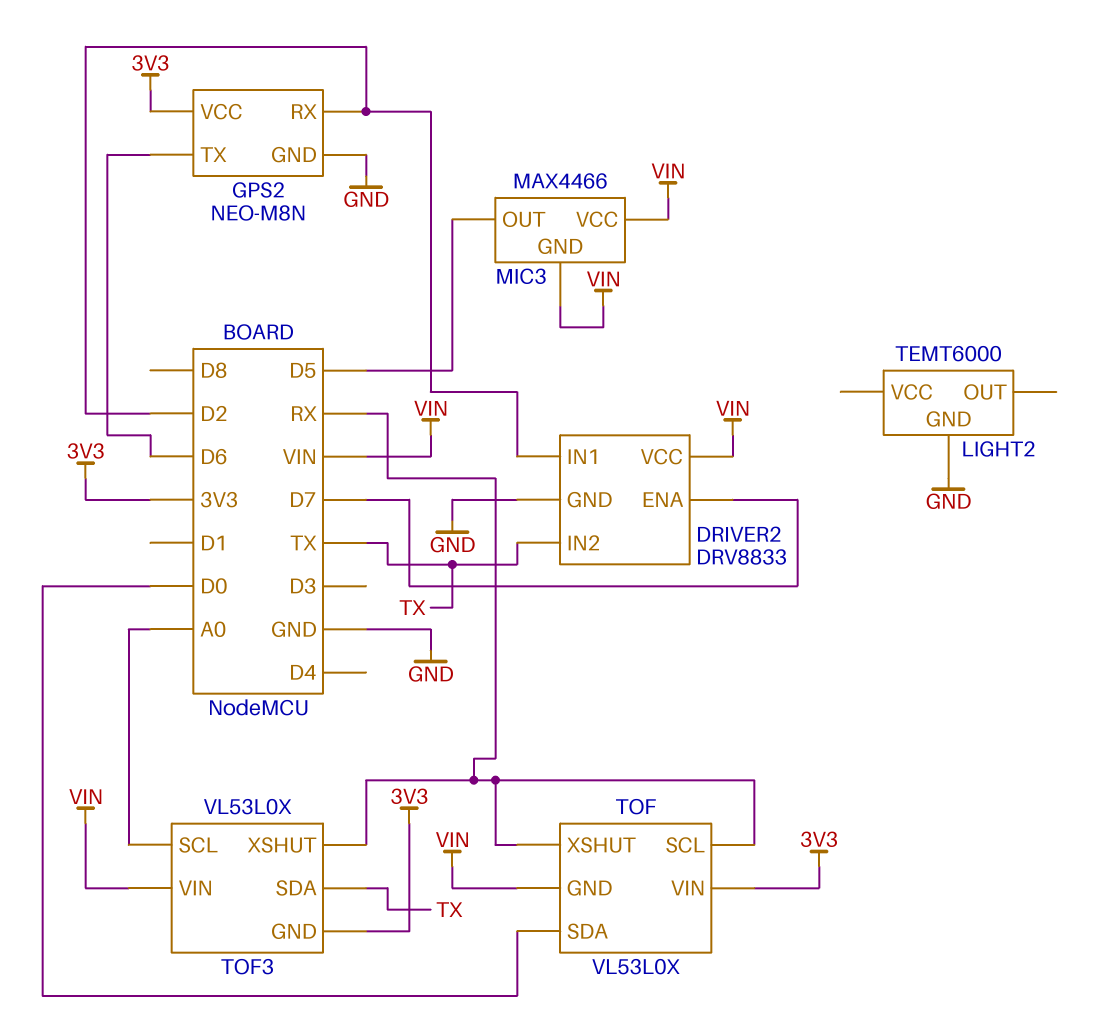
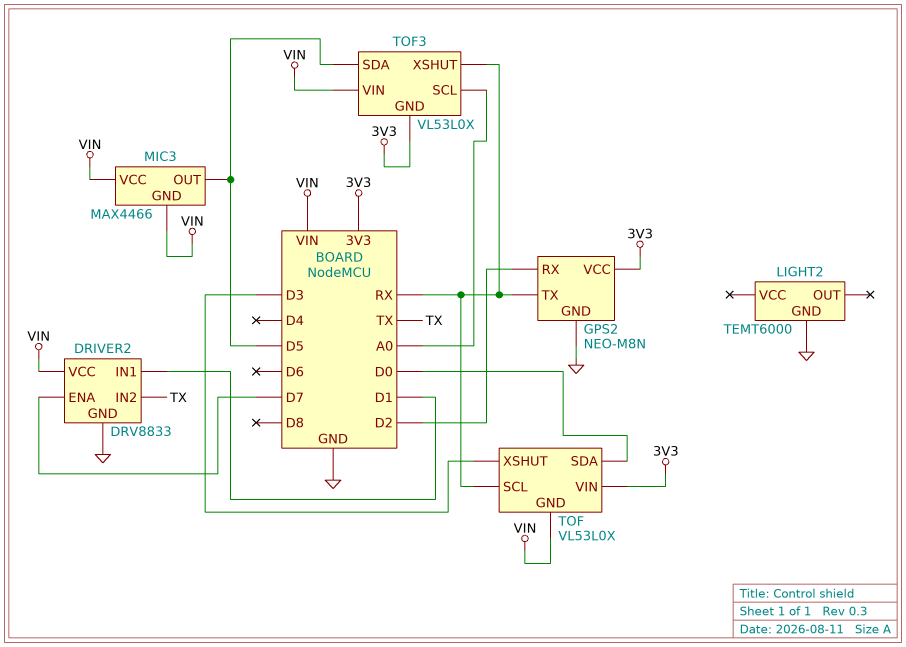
DRIVER2 pin IN1: D2 -> D1
GPS2 pin TX: D6 -> RX
TOF pin XSHUT: RX -> D3
TOF3 pin SDA: TX -> D5

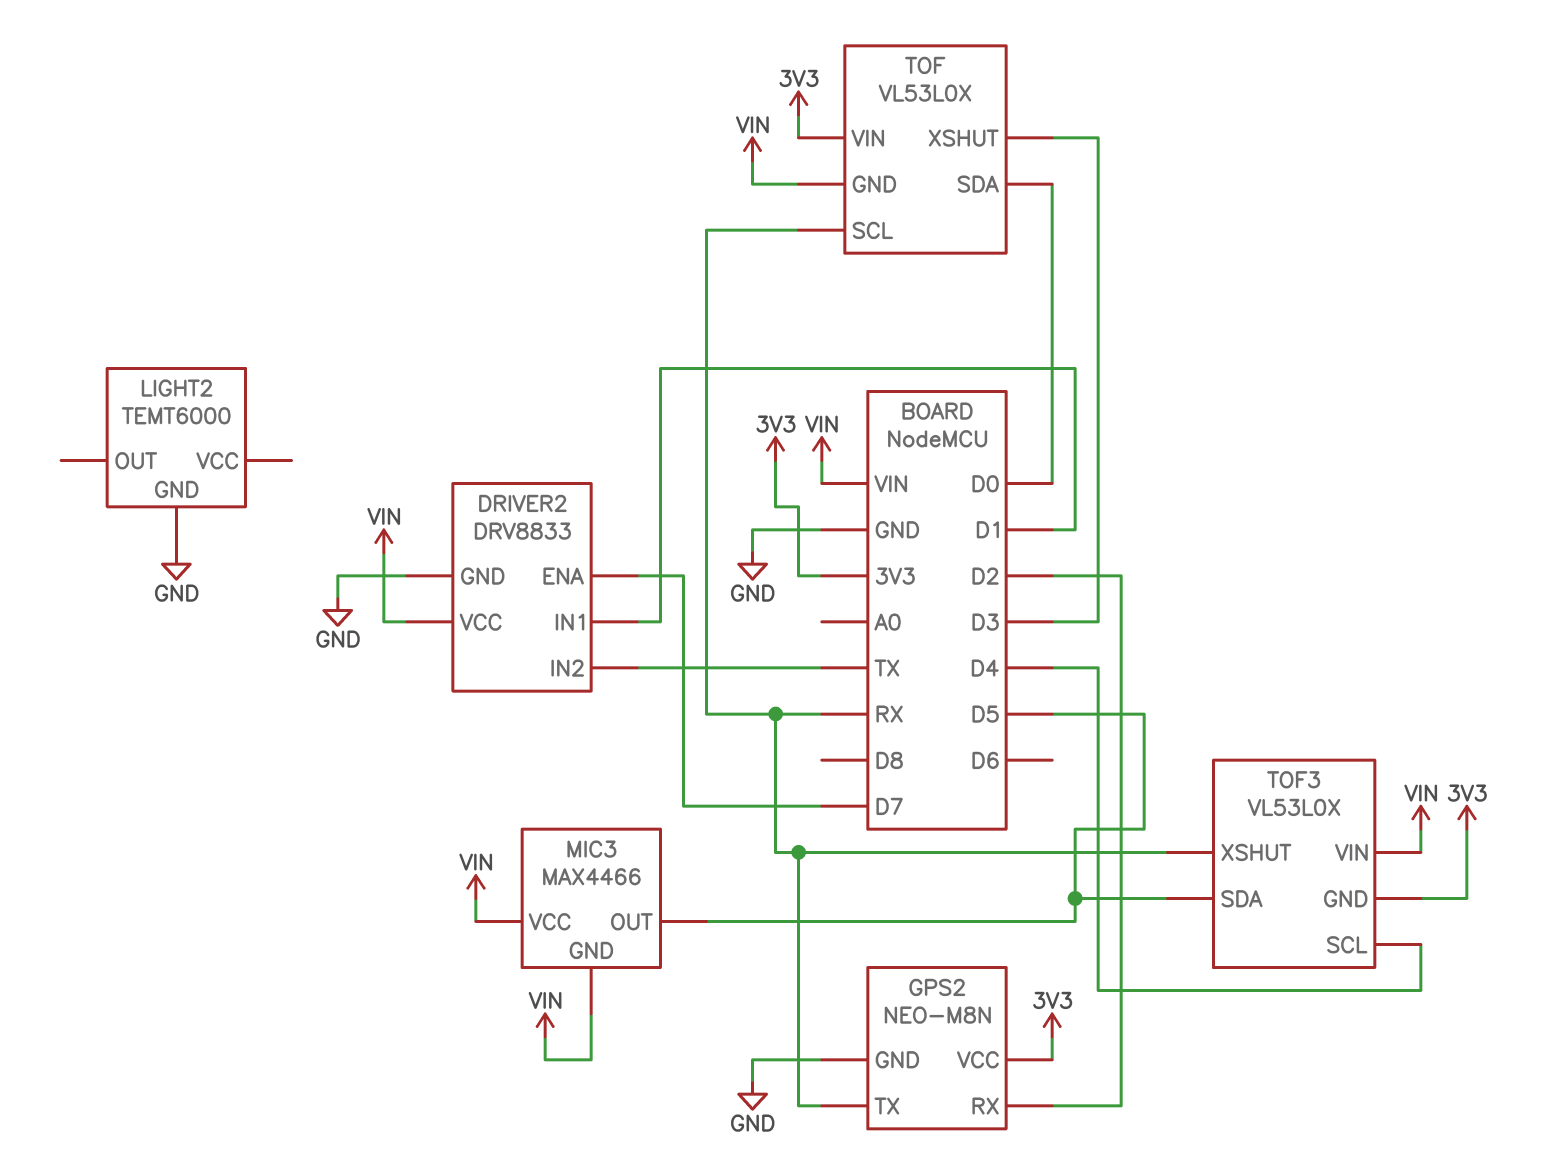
TOF3 pin SCL: A0 -> D4

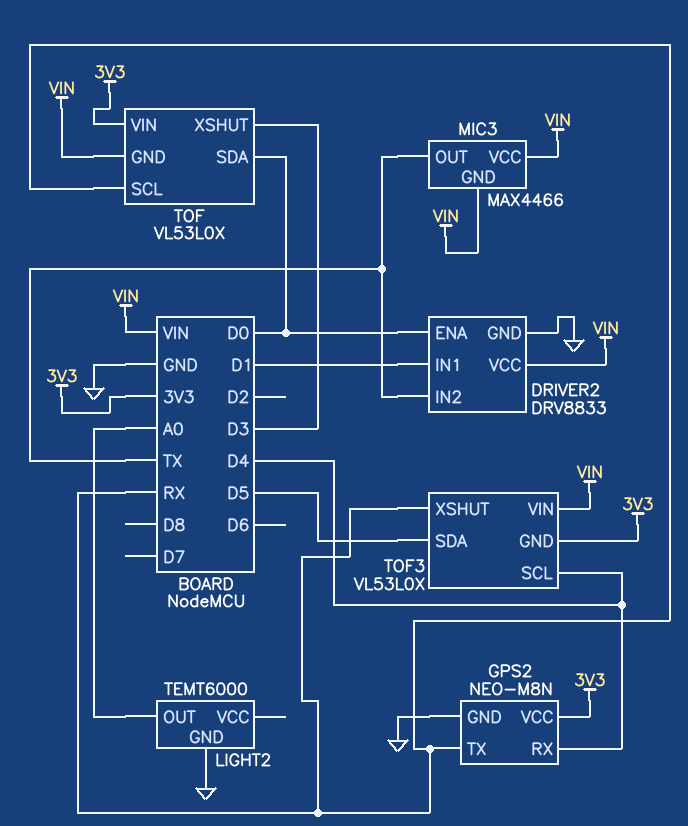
DRIVER2 pin ENA: D7 -> D0
GPS2 pin RX: D2 -> D4
LIGHT2 pin OUT: none -> A0
MIC3 pin OUT: D5 -> TX

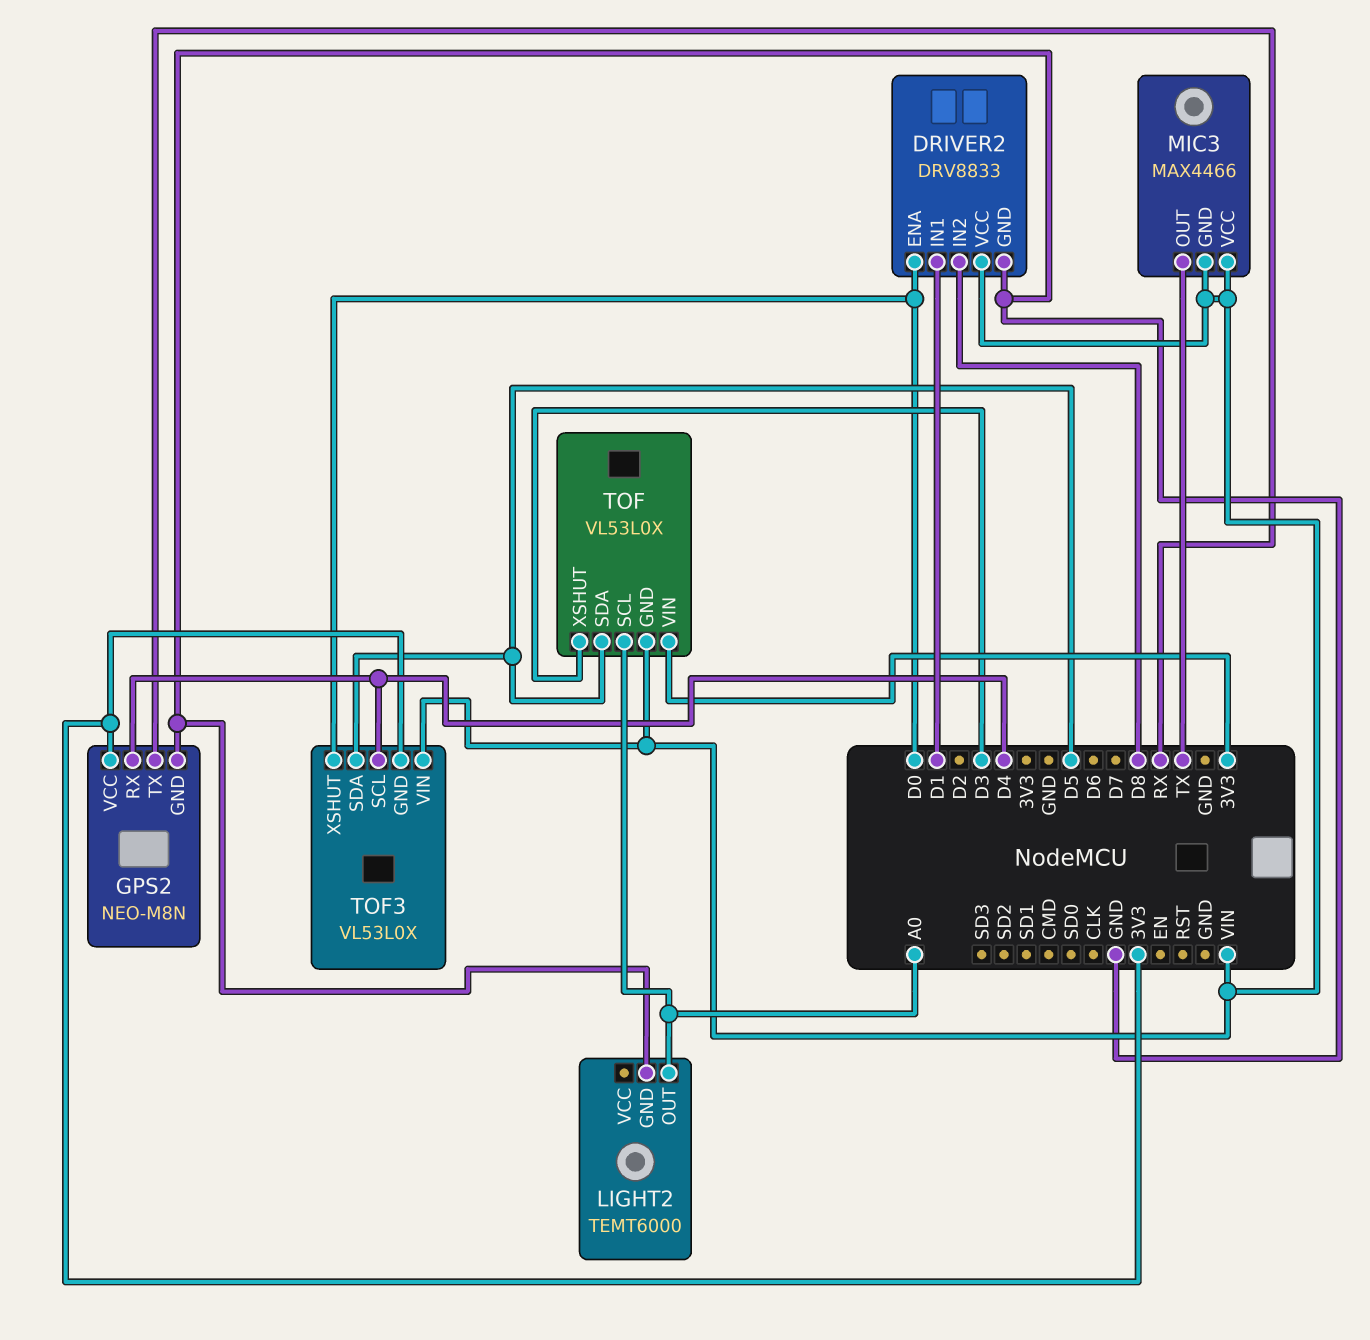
DRIVER2 pin IN2: TX -> D8
TOF pin SCL: RX -> A0
TOF pin SDA: D0 -> D5
TOF3 pin XSHUT: RX -> D0

